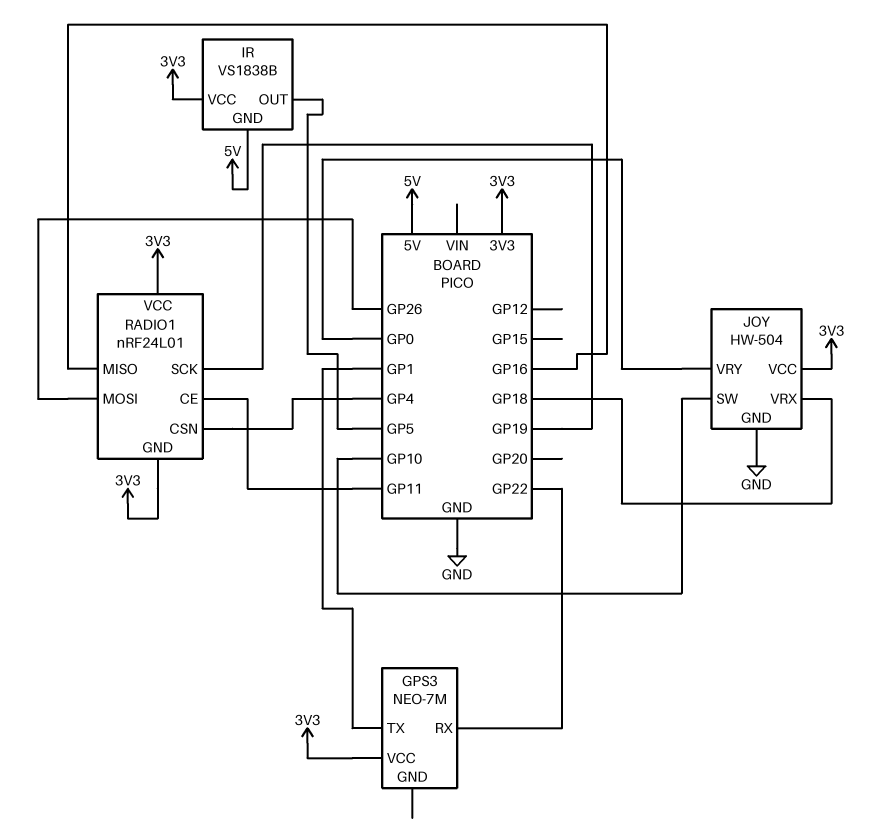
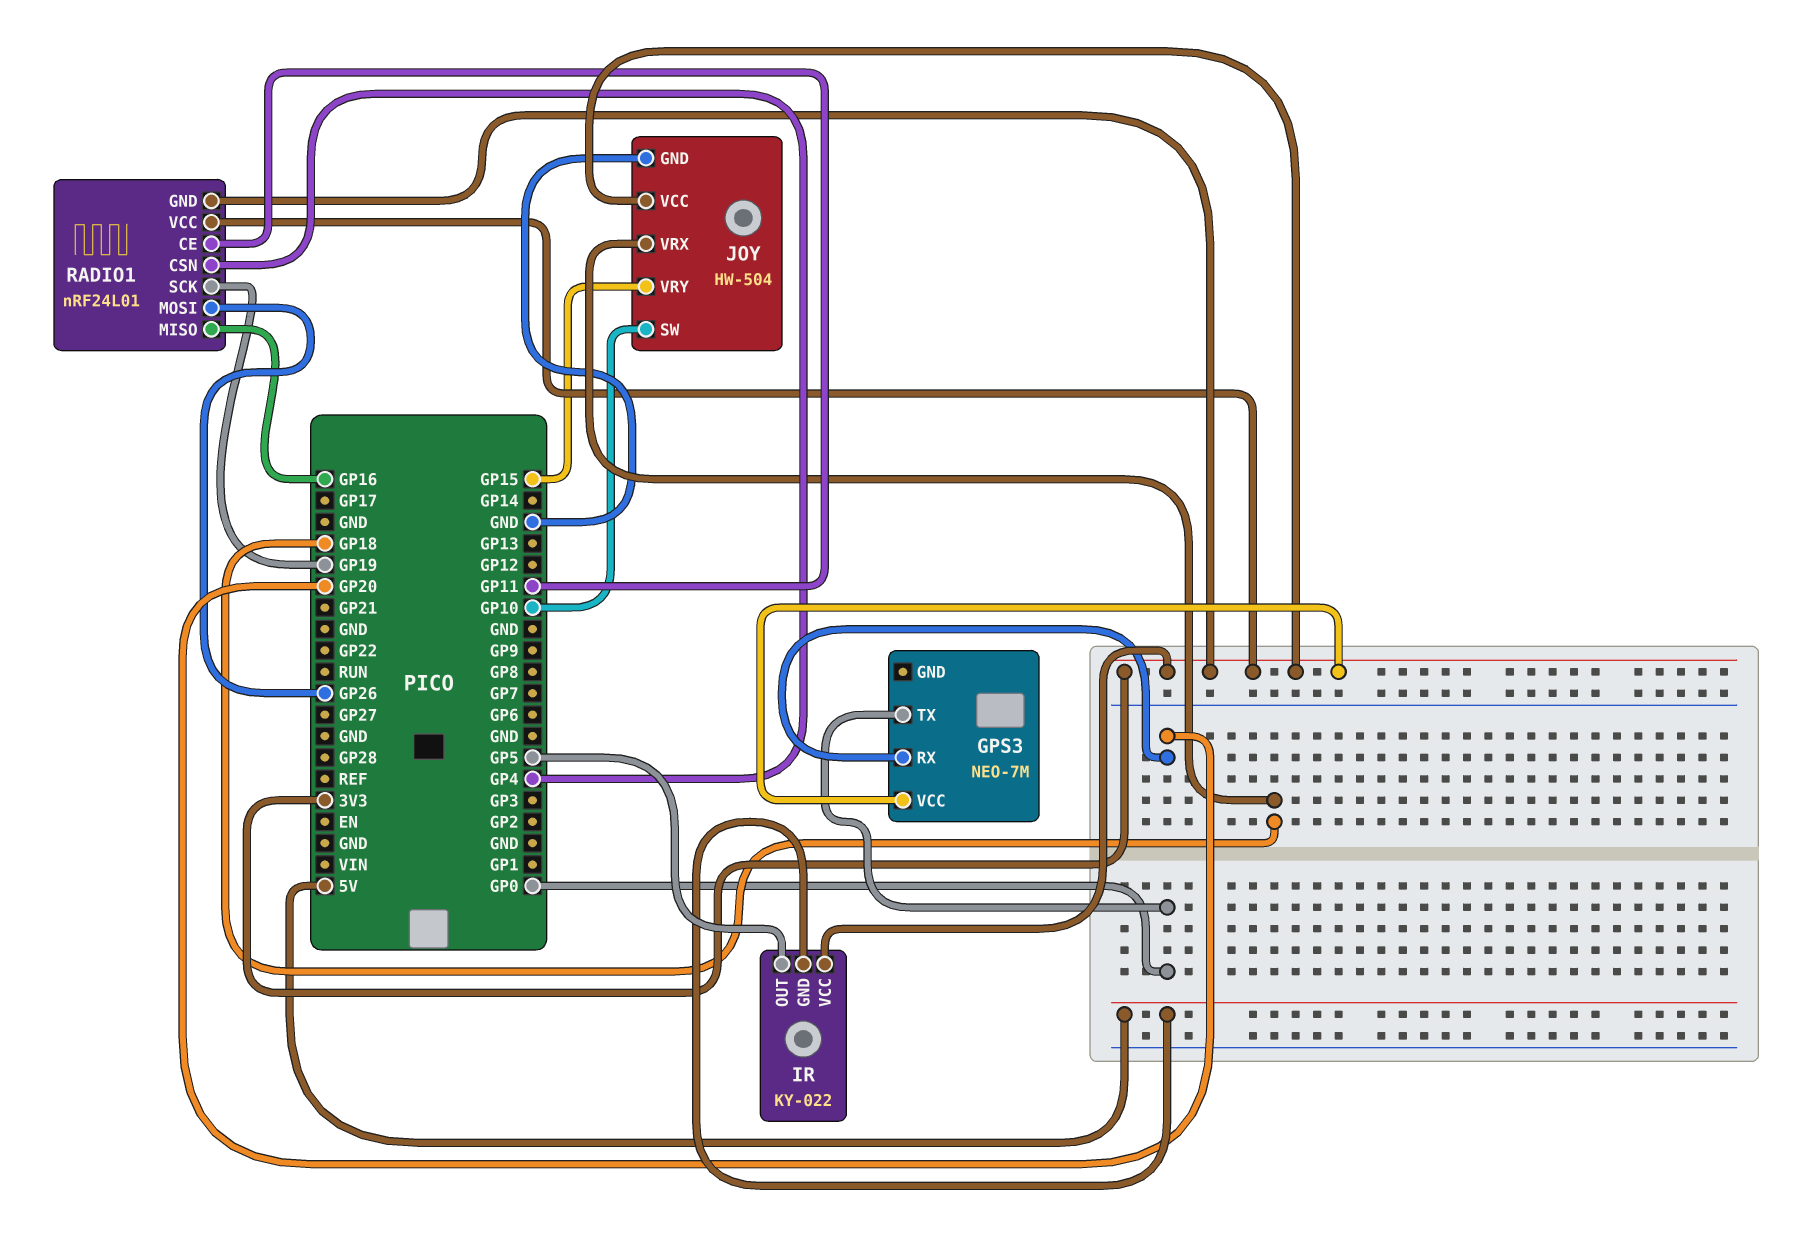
GPS3 pin RX: GP22 -> GP20
GPS3 pin TX: GP1 -> GP0
IR: VS1838B -> KY-022
JOY pin VRY: GP0 -> GP15

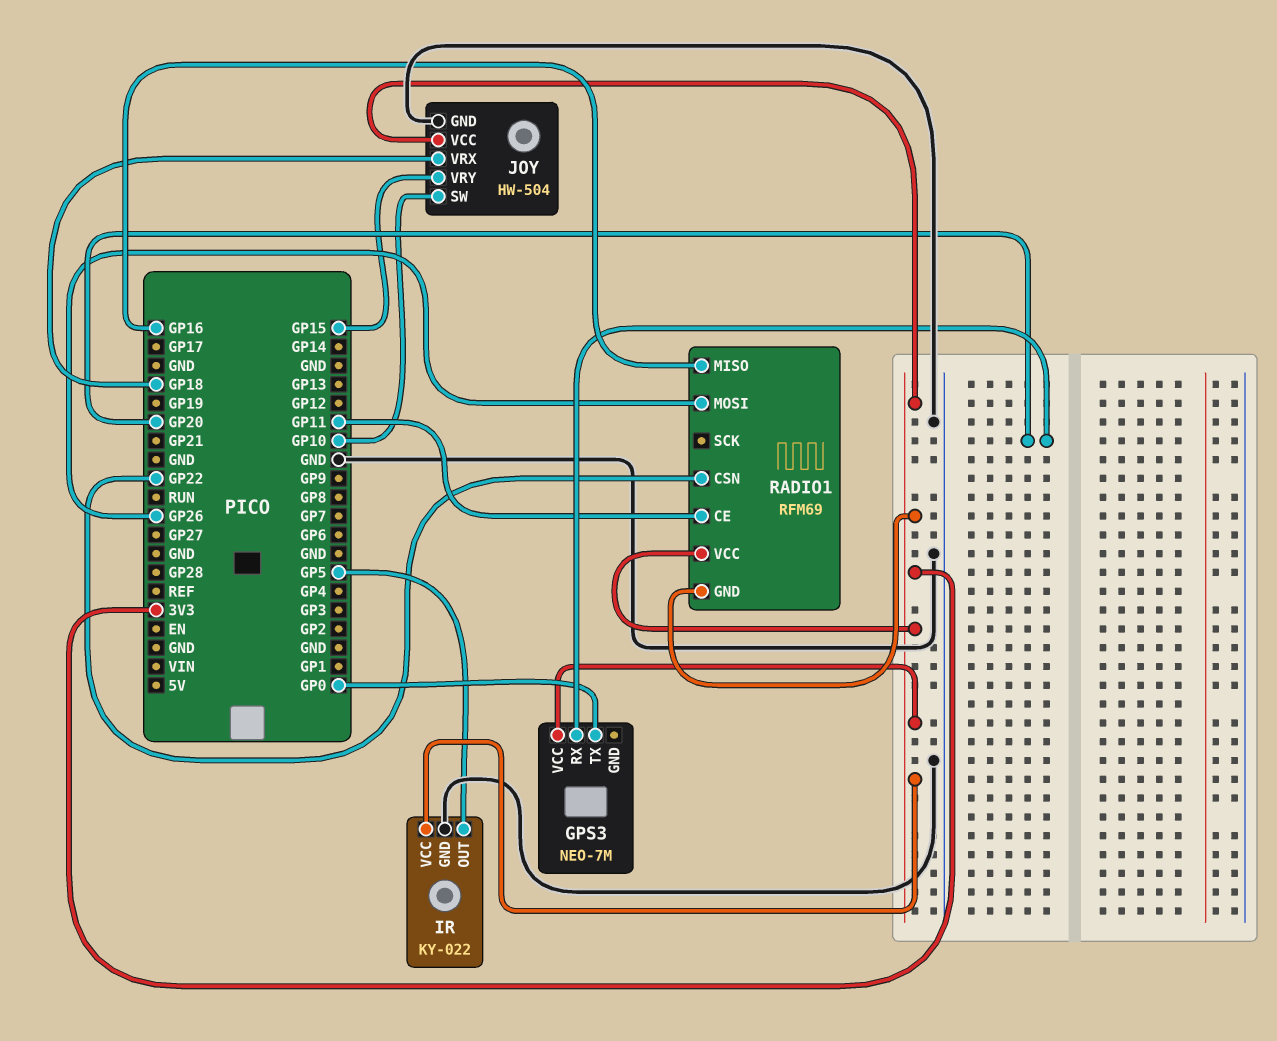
IR pin GND: 5V -> GND
RADIO1: nRF24L01 -> RFM69
RADIO1 pin CSN: GP4 -> GP22
RADIO1 pin SCK: GP19 -> none

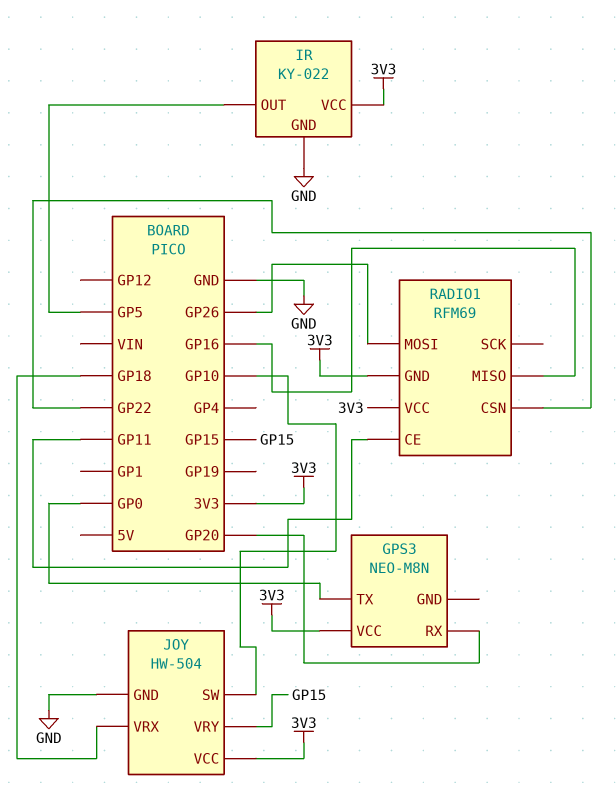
GPS3: NEO-7M -> NEO-M8N

